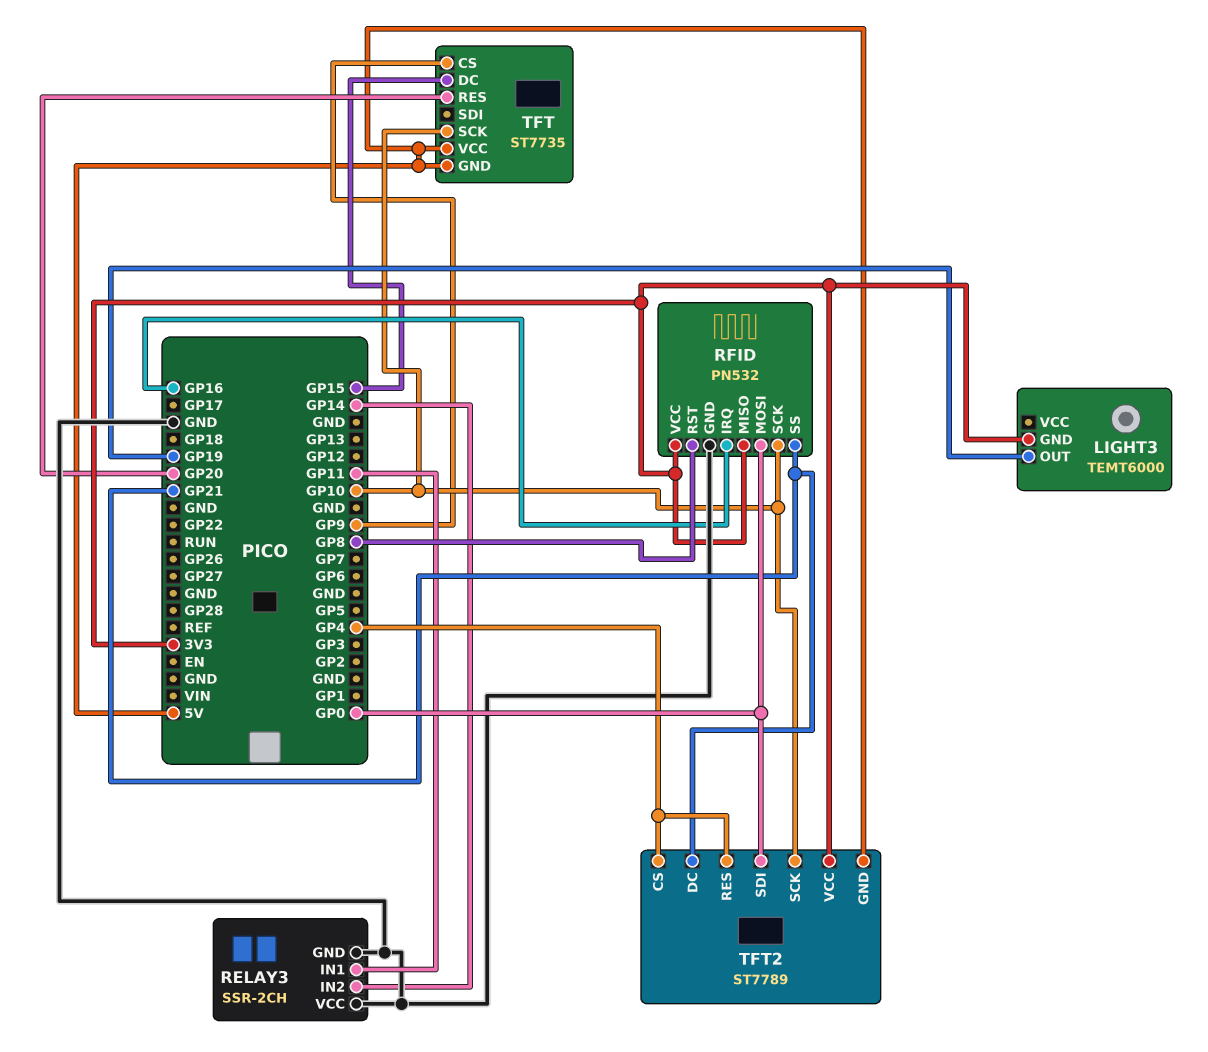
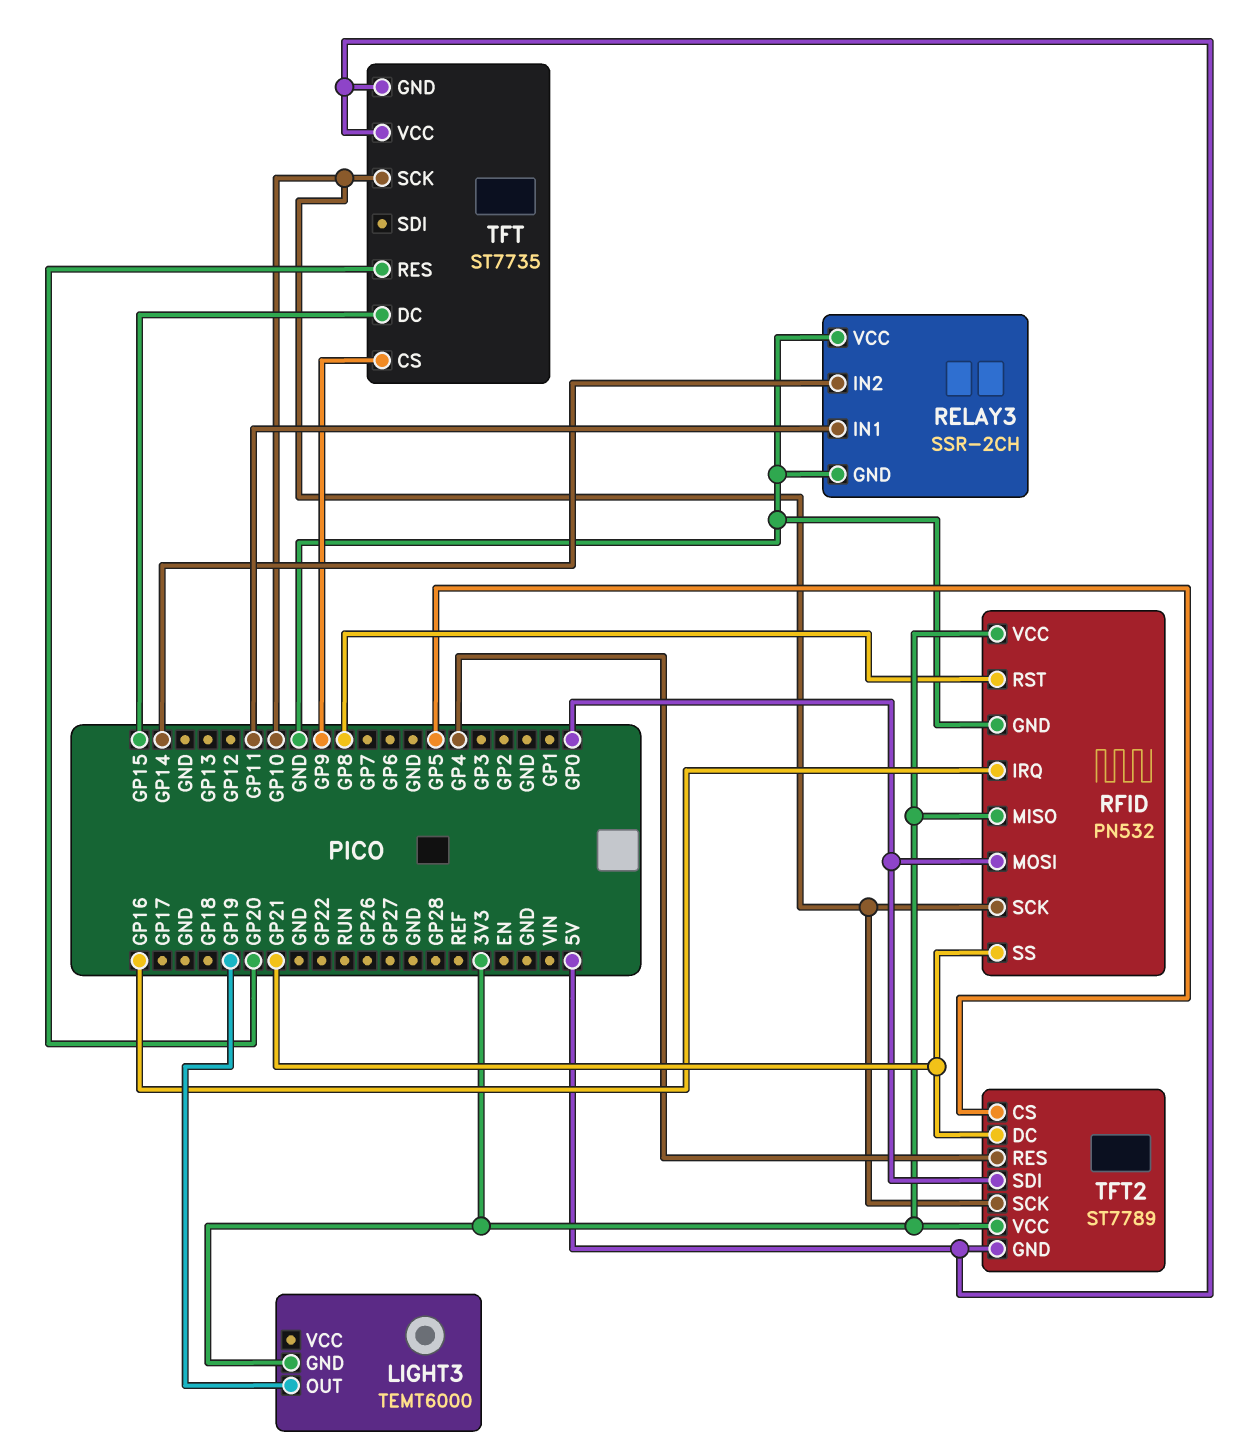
TFT2 pin CS: GP4 -> GP5

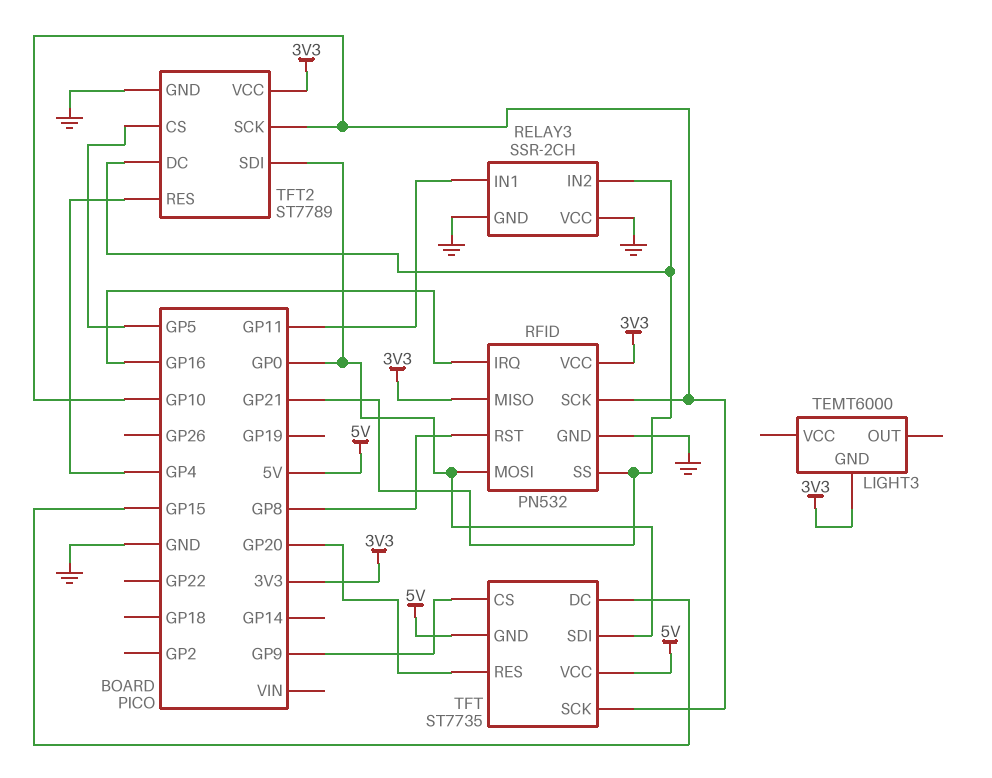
LIGHT3 pin OUT: GP19 -> none
RELAY3 pin IN2: GP14 -> GP21
TFT pin SDI: none -> GP0
TFT2 pin GND: 5V -> GND

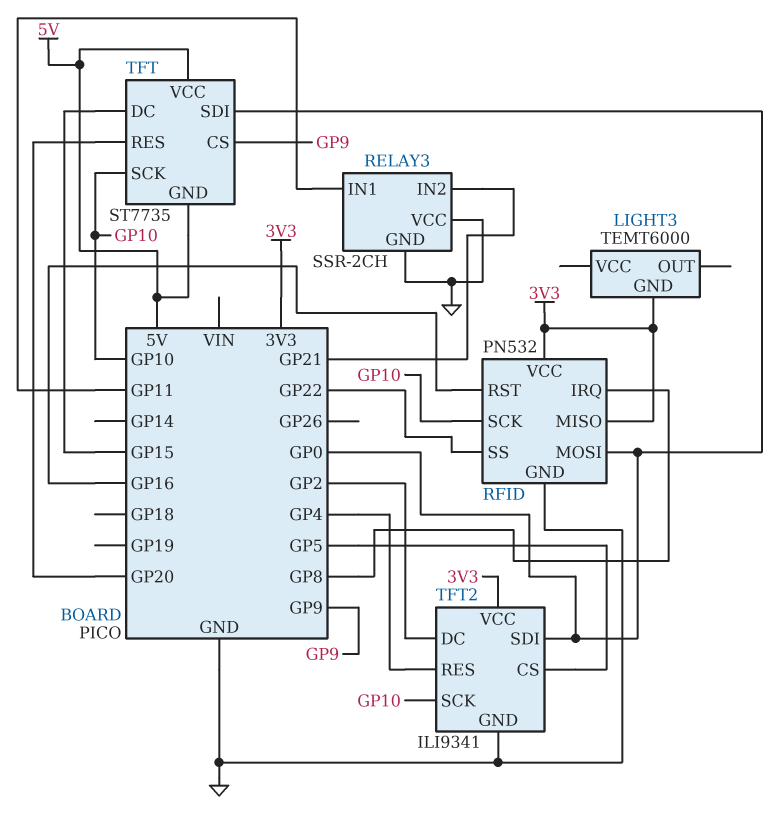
RFID pin IRQ: GP16 -> GP8
RFID pin RST: GP8 -> GP16
RFID pin SS: GP21 -> GP22
TFT2: ST7789 -> ILI9341
TFT2 pin DC: GP21 -> GP2

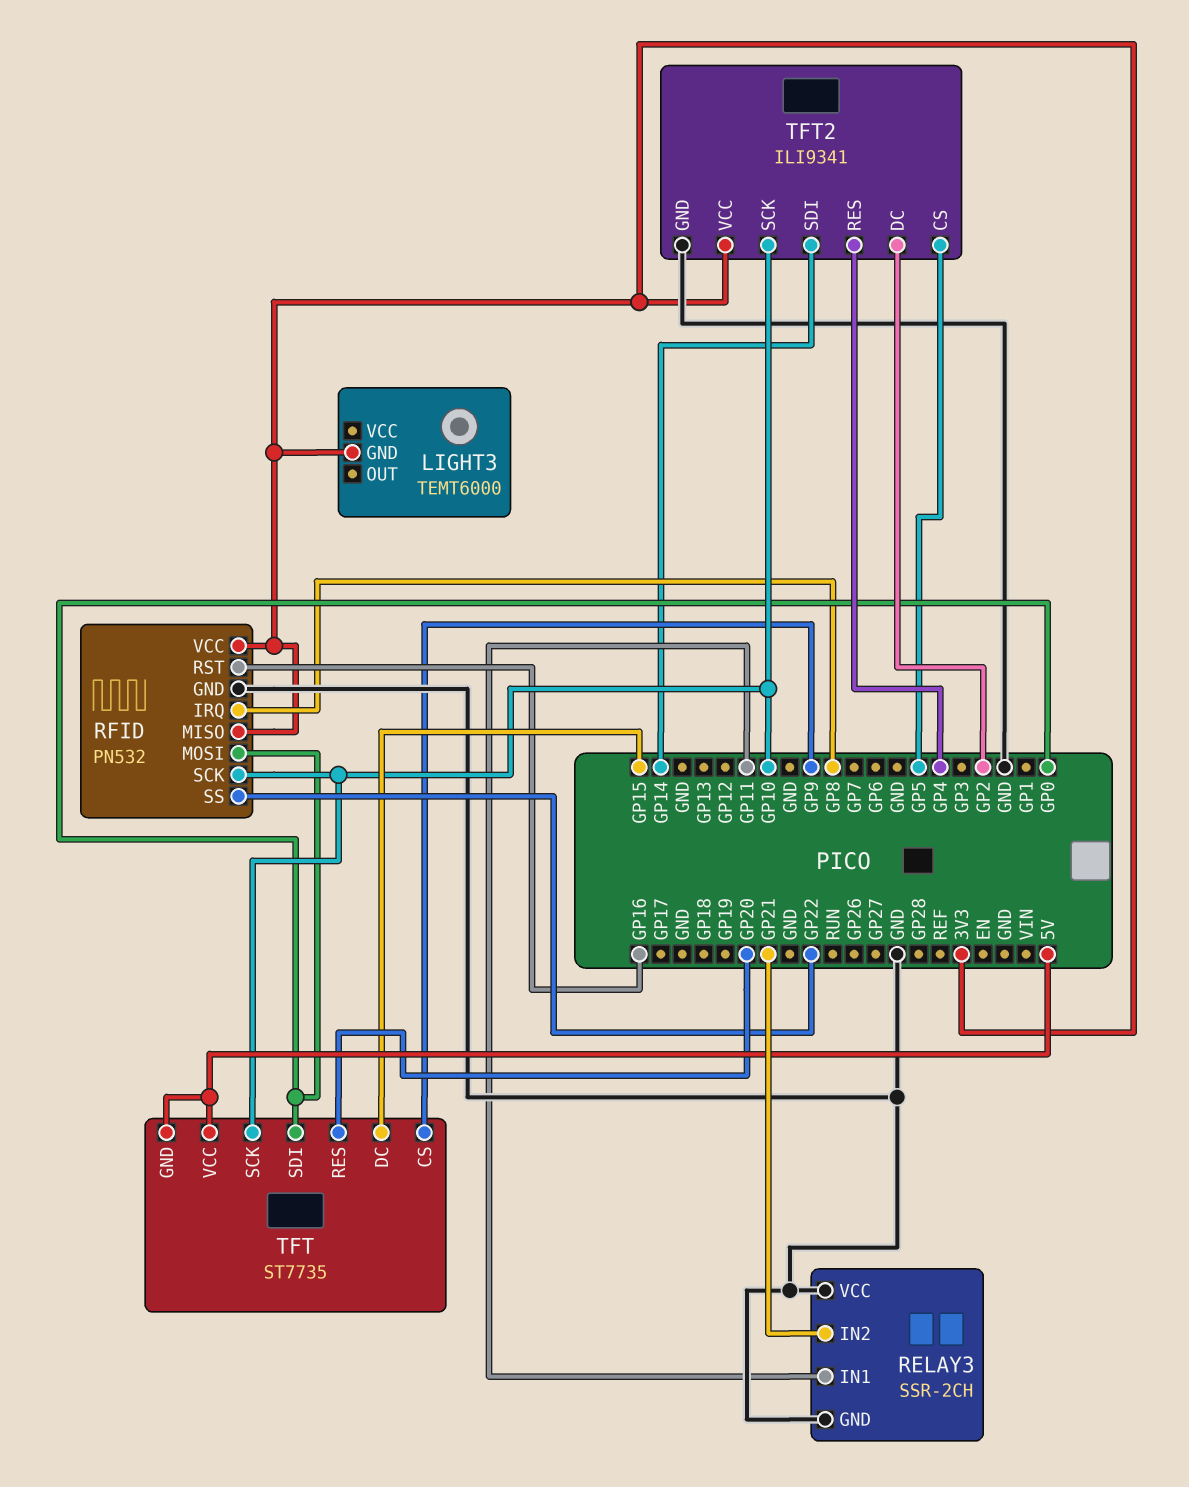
TFT2 pin SDI: GP0 -> GP14

